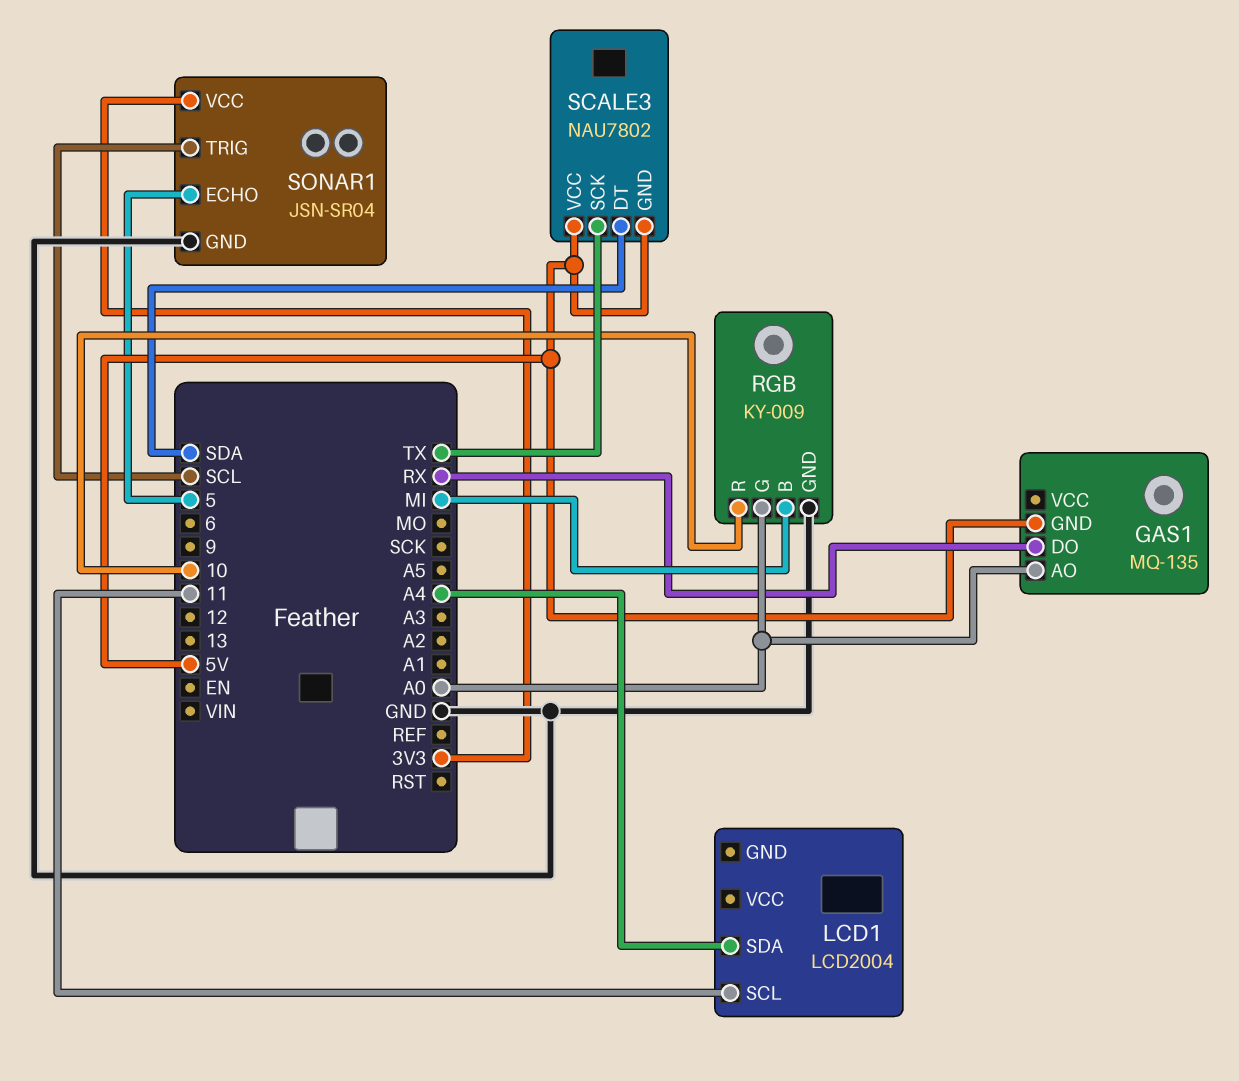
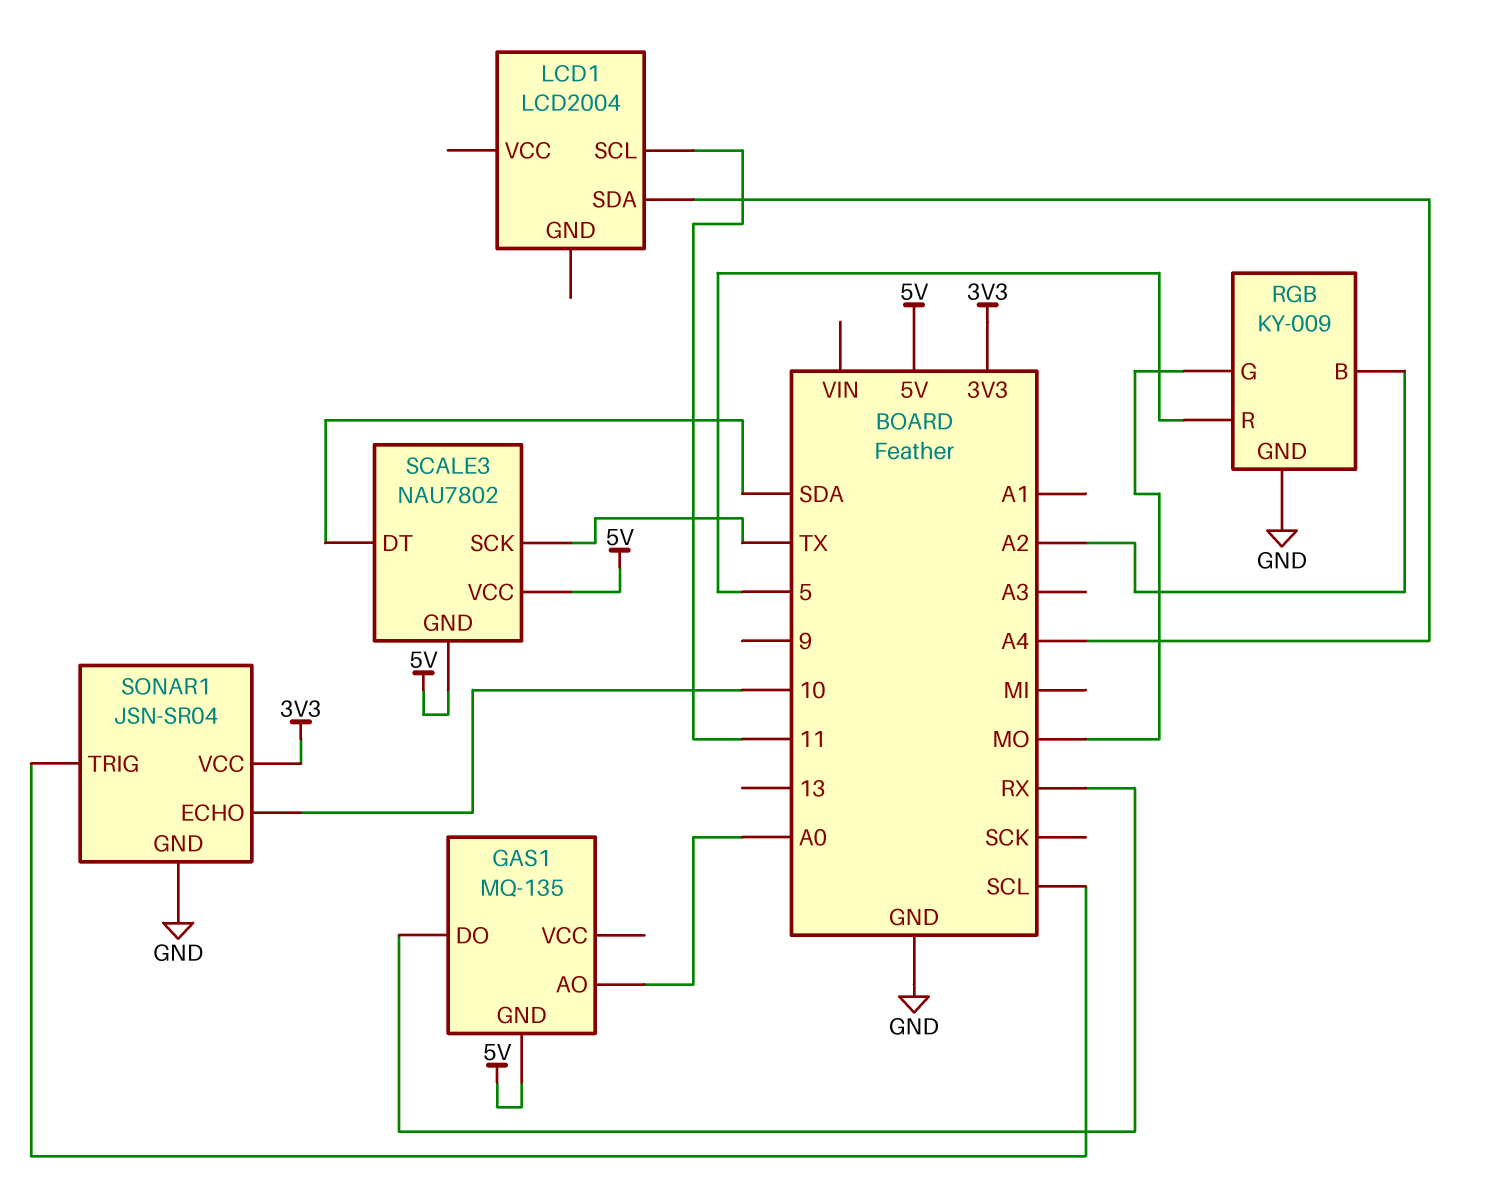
RGB pin B: MI -> A2
RGB pin G: A0 -> MO
RGB pin R: 10 -> 5
SONAR1 pin ECHO: 5 -> 10

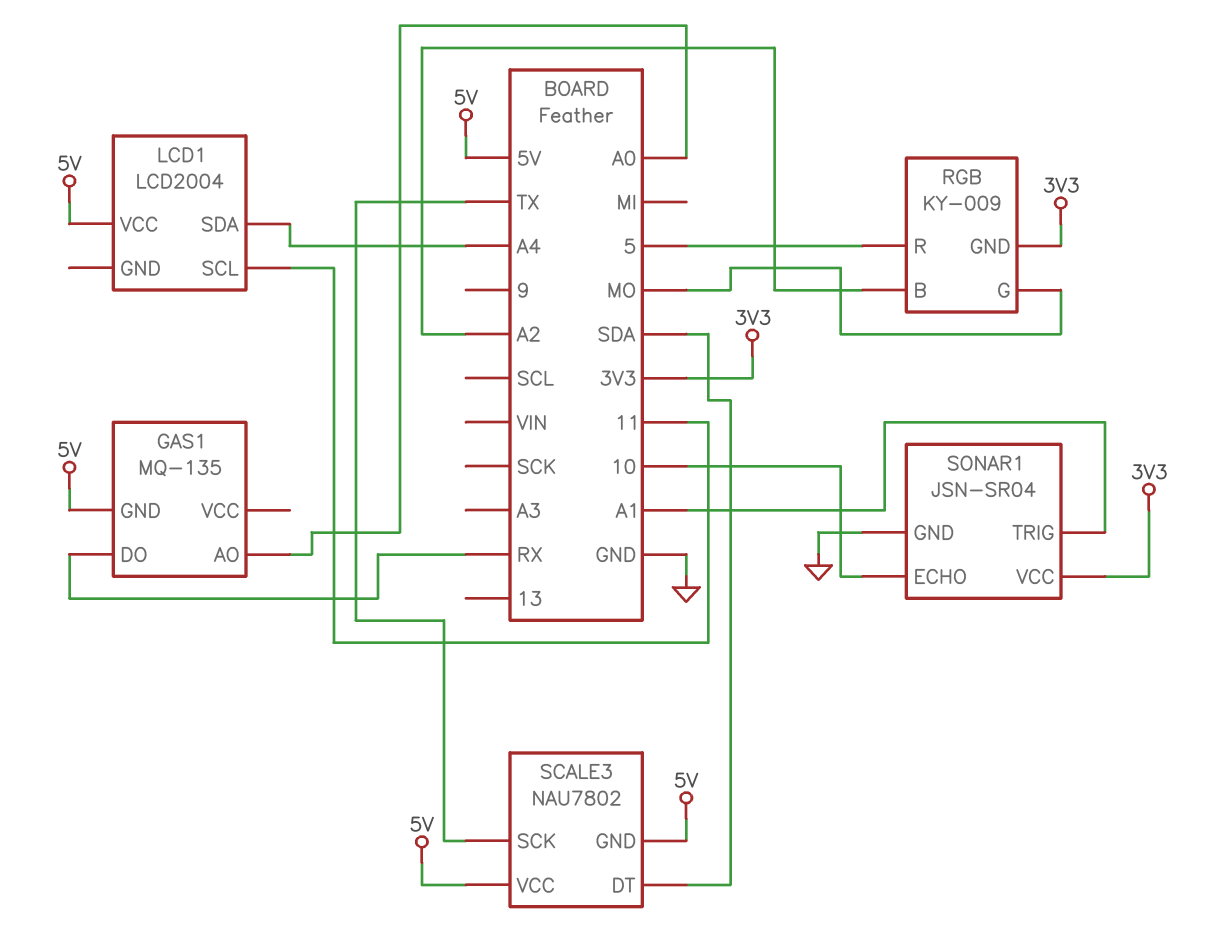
LCD1 pin VCC: none -> 5V
RGB pin GND: GND -> 3V3
SONAR1 pin TRIG: SCL -> A1

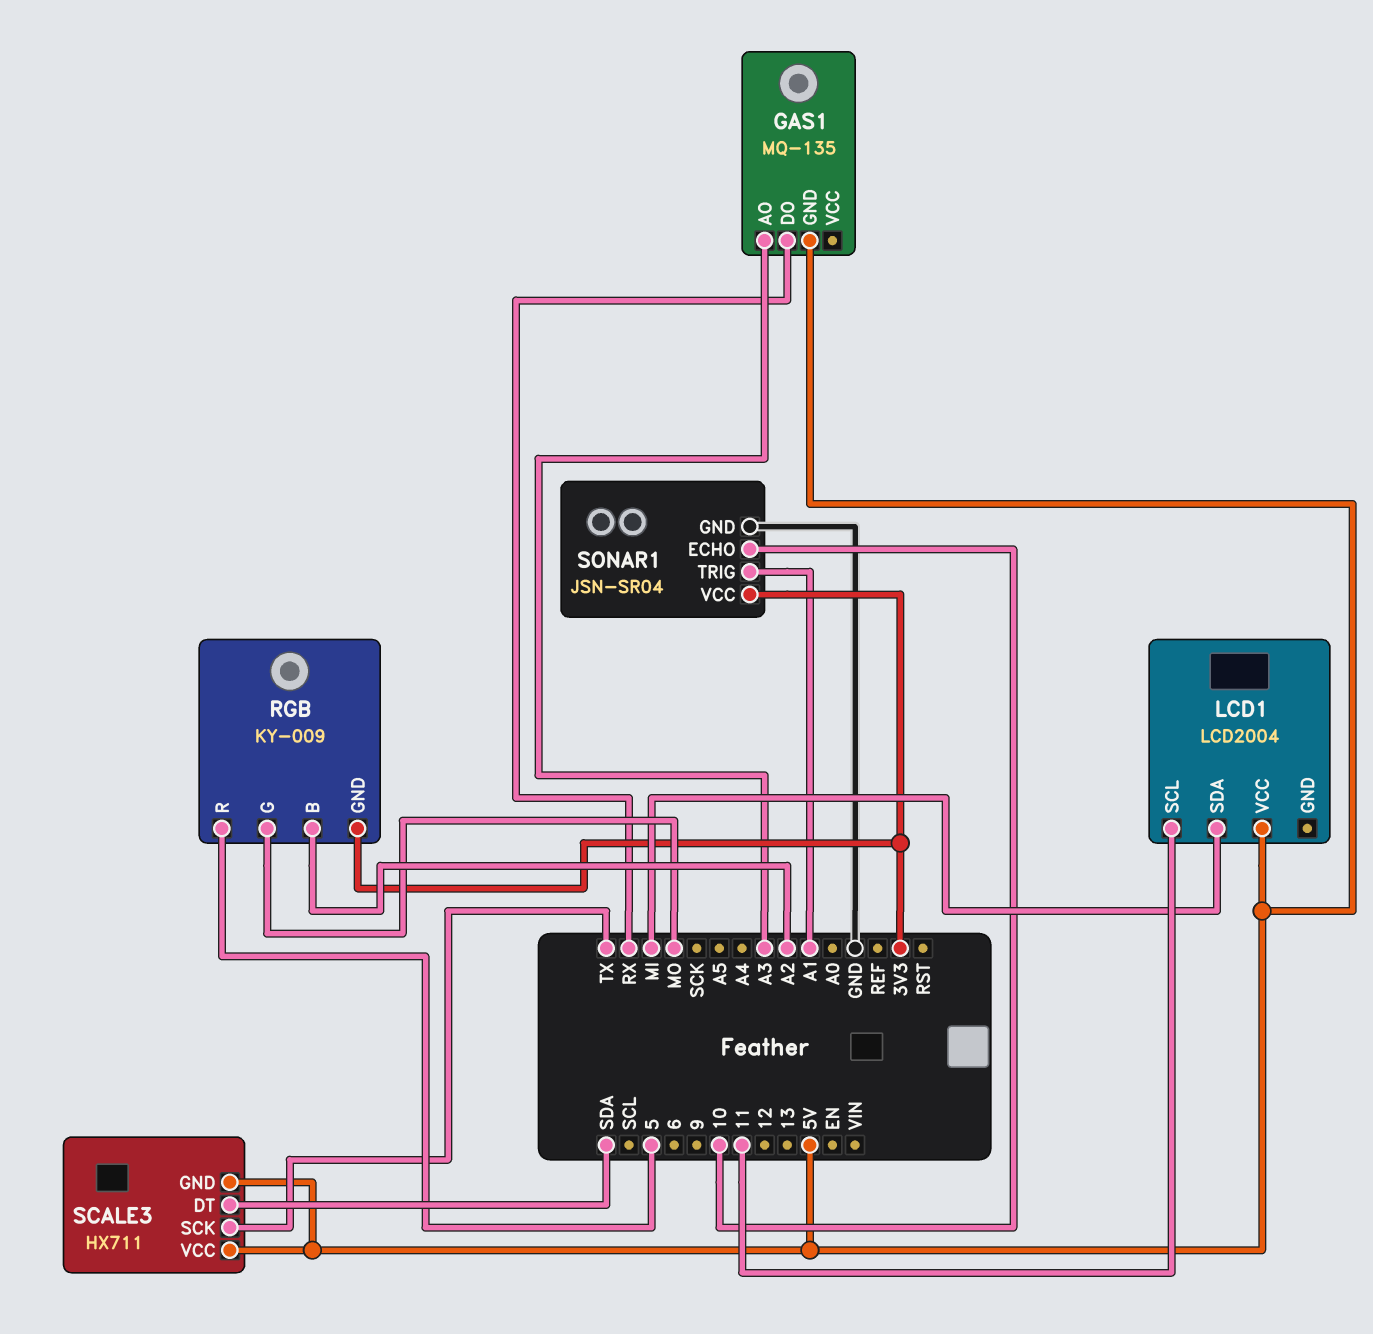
GAS1 pin AO: A0 -> A3
LCD1 pin SDA: A4 -> MI
SCALE3: NAU7802 -> HX711

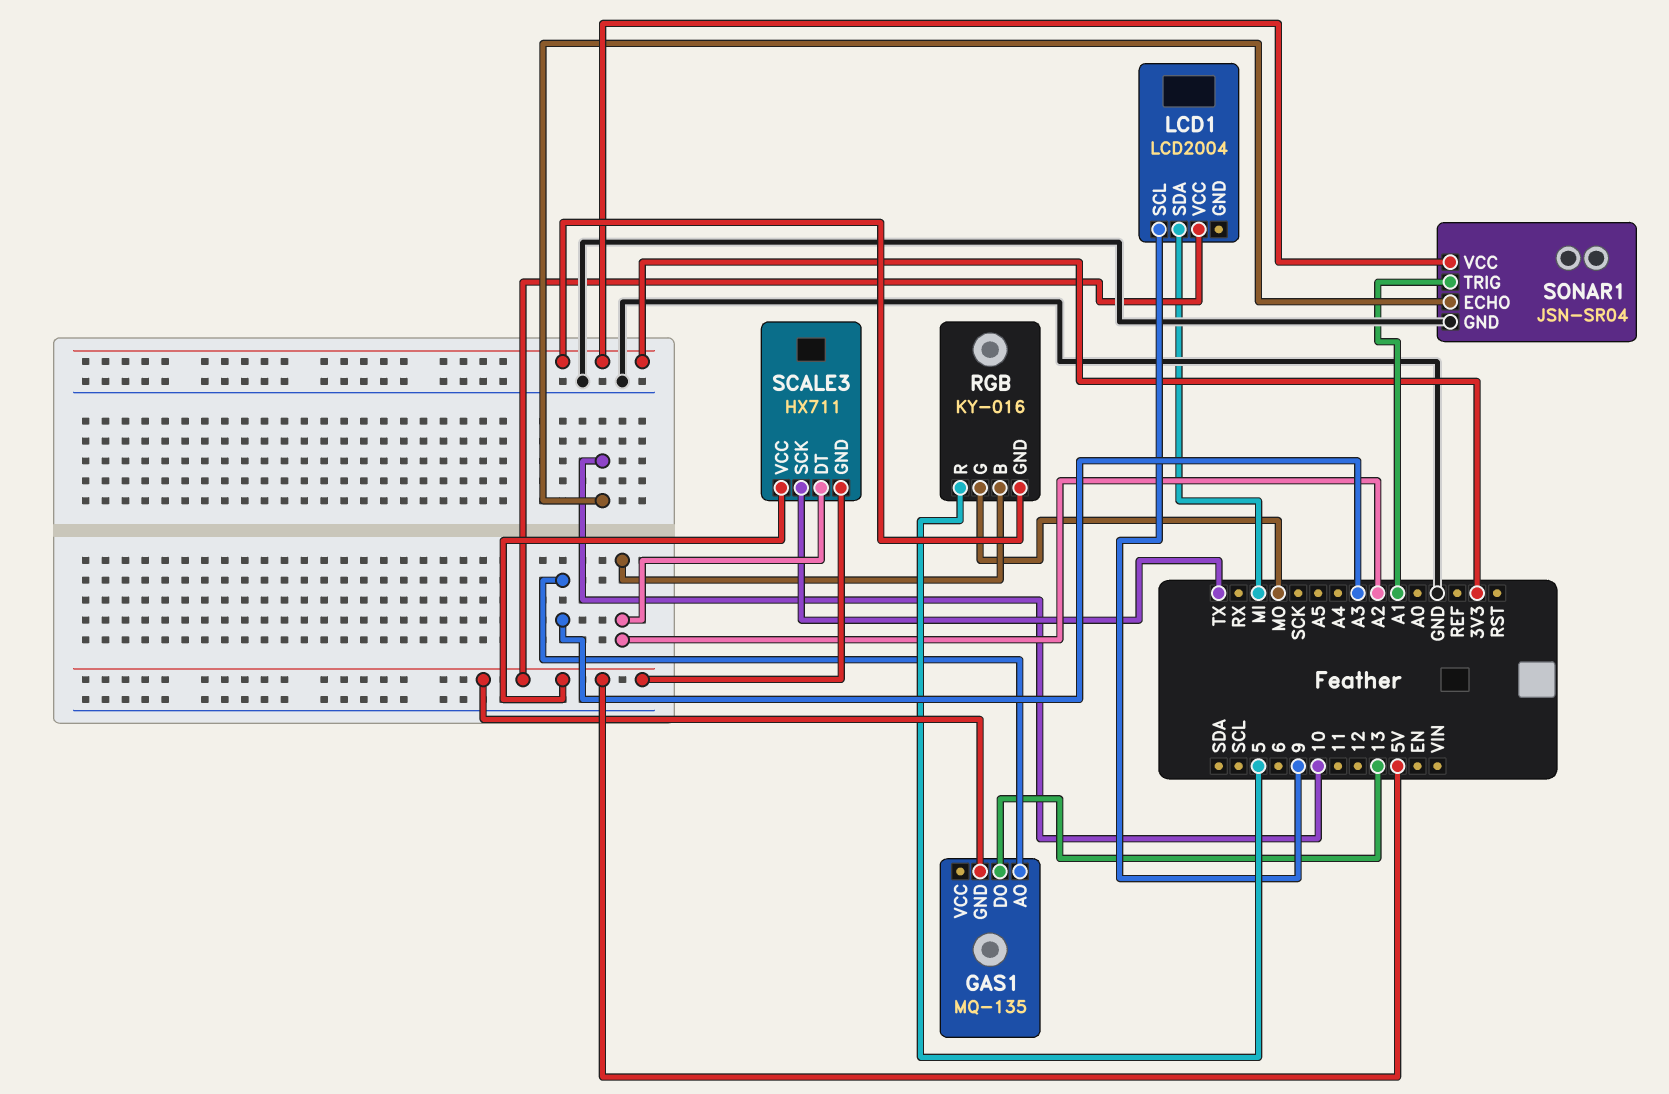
GAS1 pin DO: RX -> 13
LCD1 pin SCL: 11 -> 9
RGB: KY-009 -> KY-016
SCALE3 pin DT: SDA -> A2

